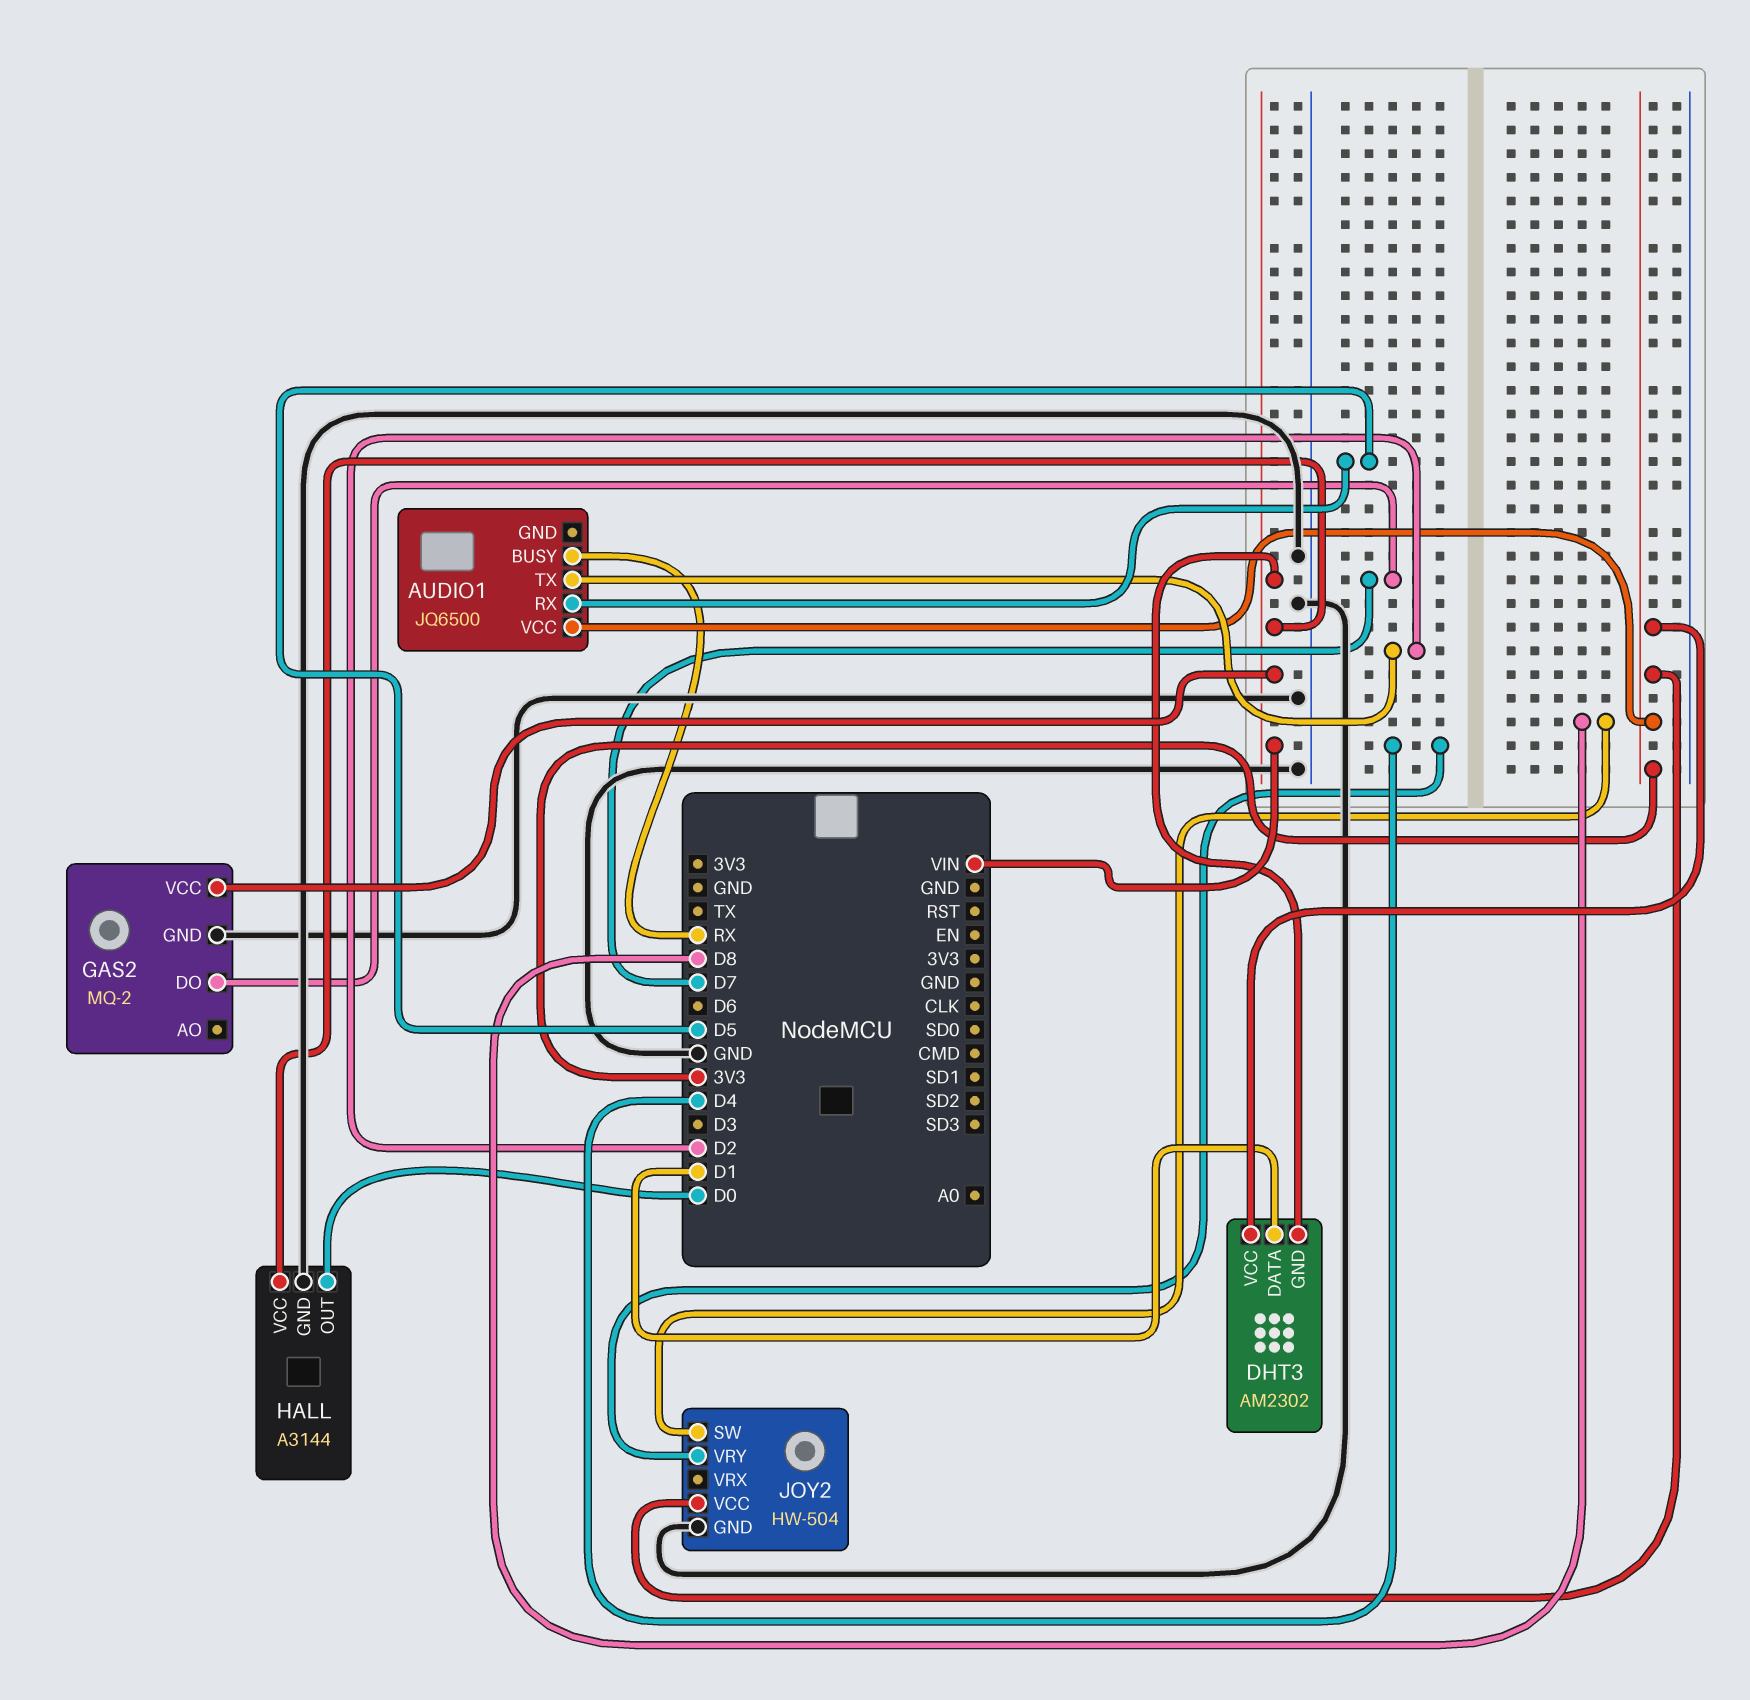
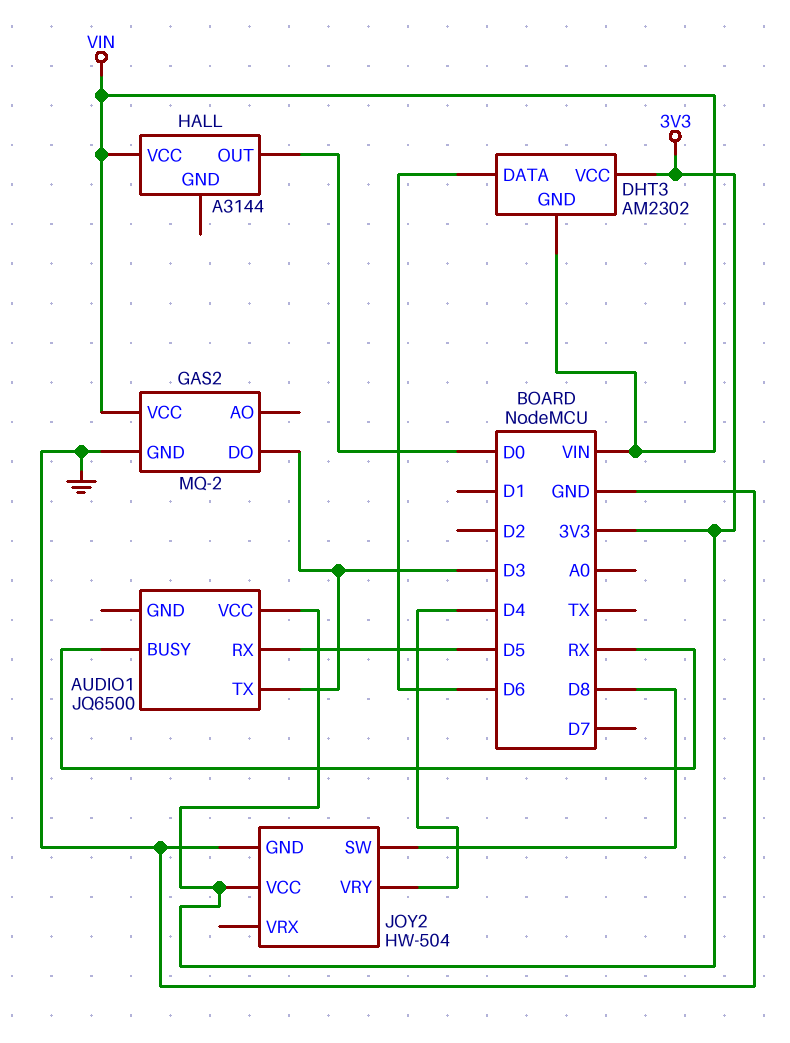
AUDIO1 pin TX: D2 -> D3
DHT3 pin DATA: D1 -> D6
GAS2 pin DO: D7 -> D3
HALL pin GND: GND -> none

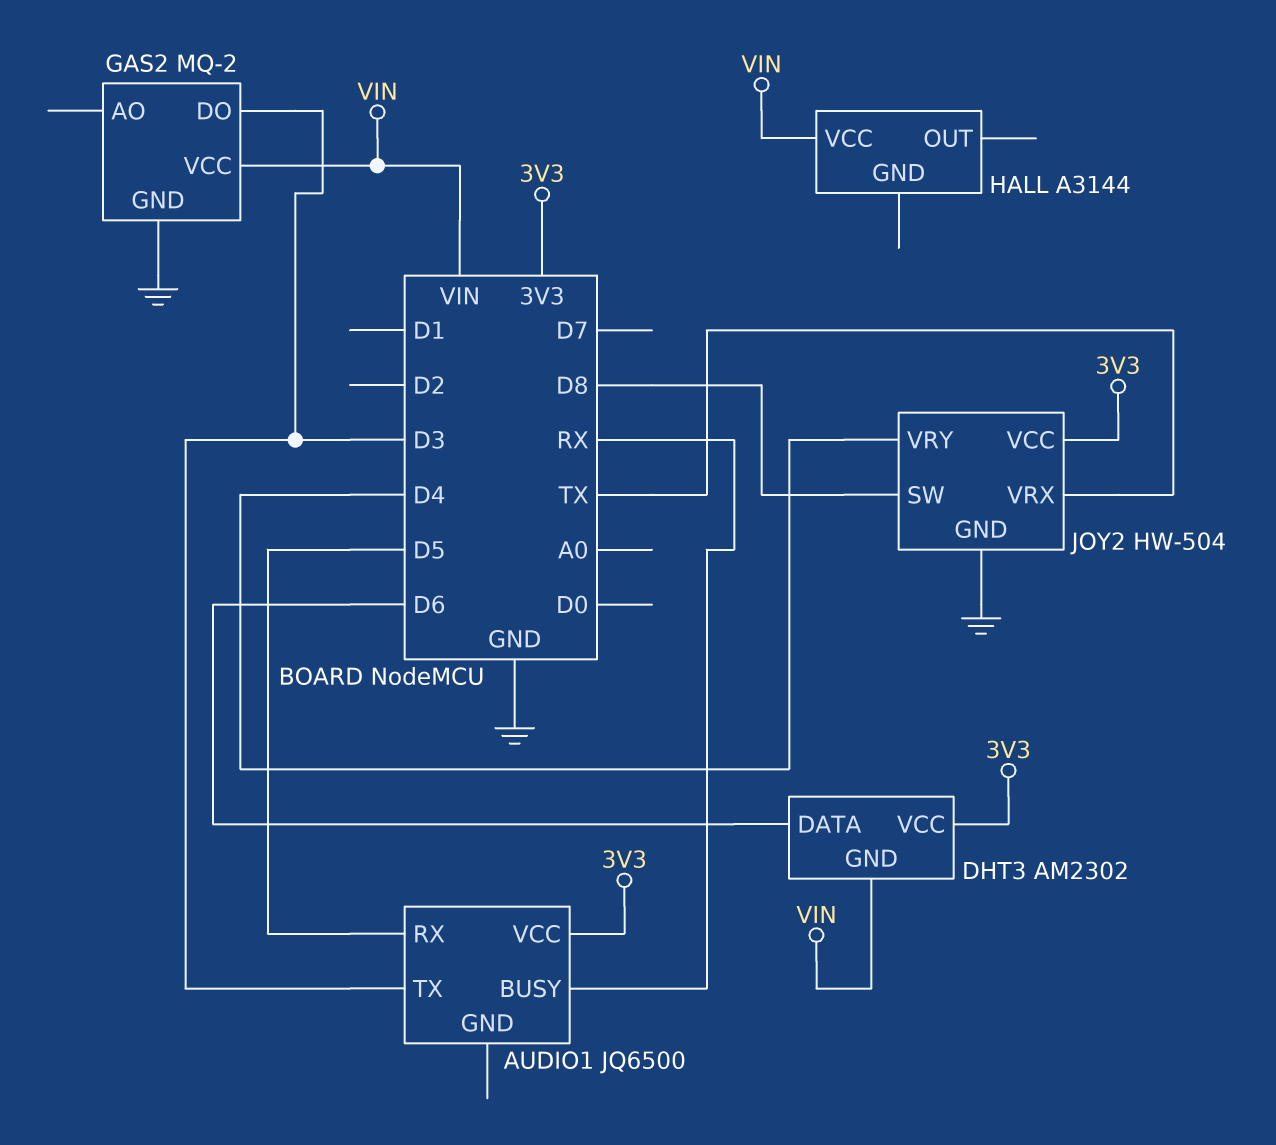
HALL pin OUT: D0 -> none
JOY2 pin VRX: none -> TX

